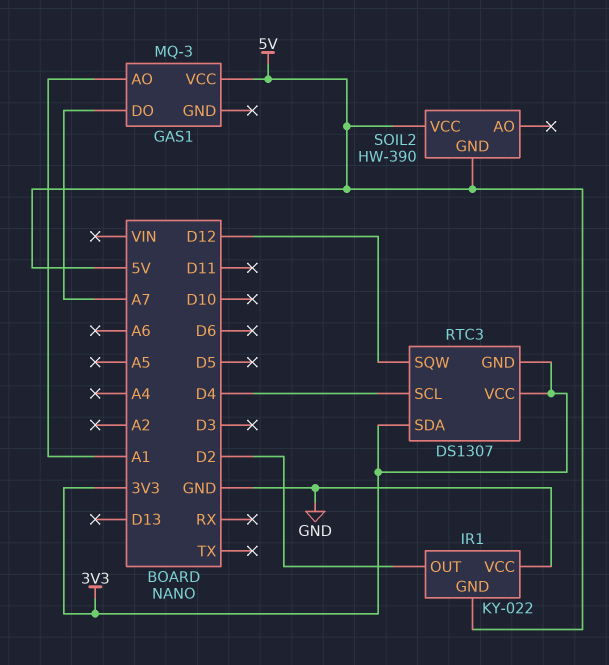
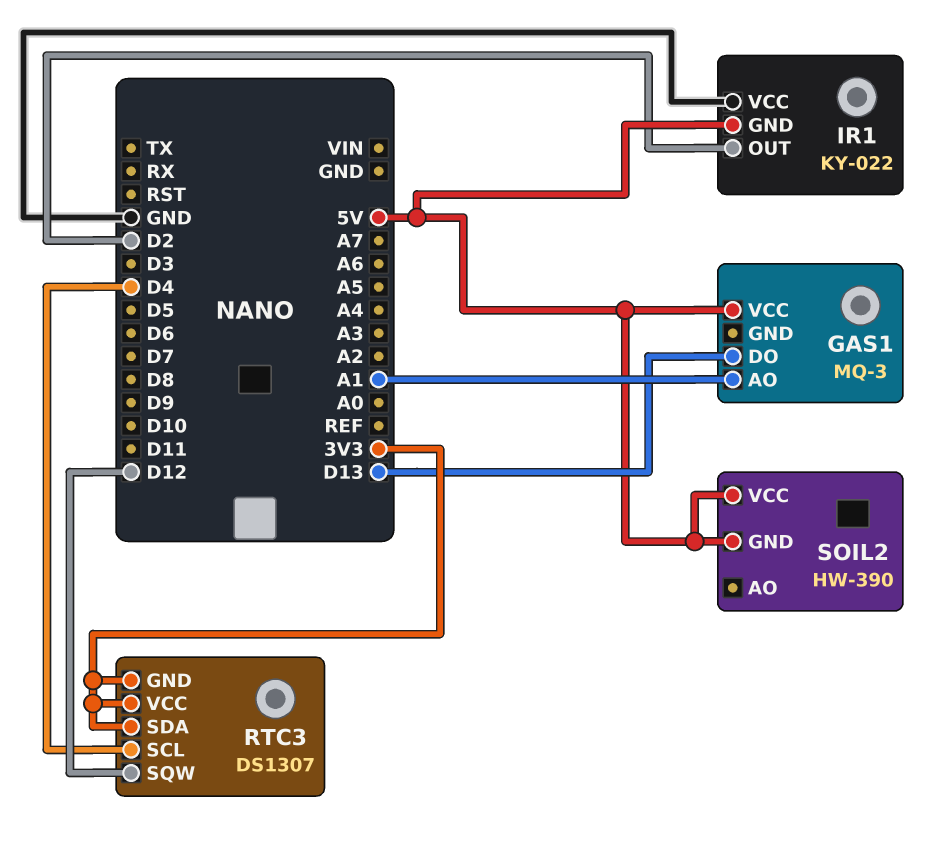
GAS1 pin DO: A7 -> D13

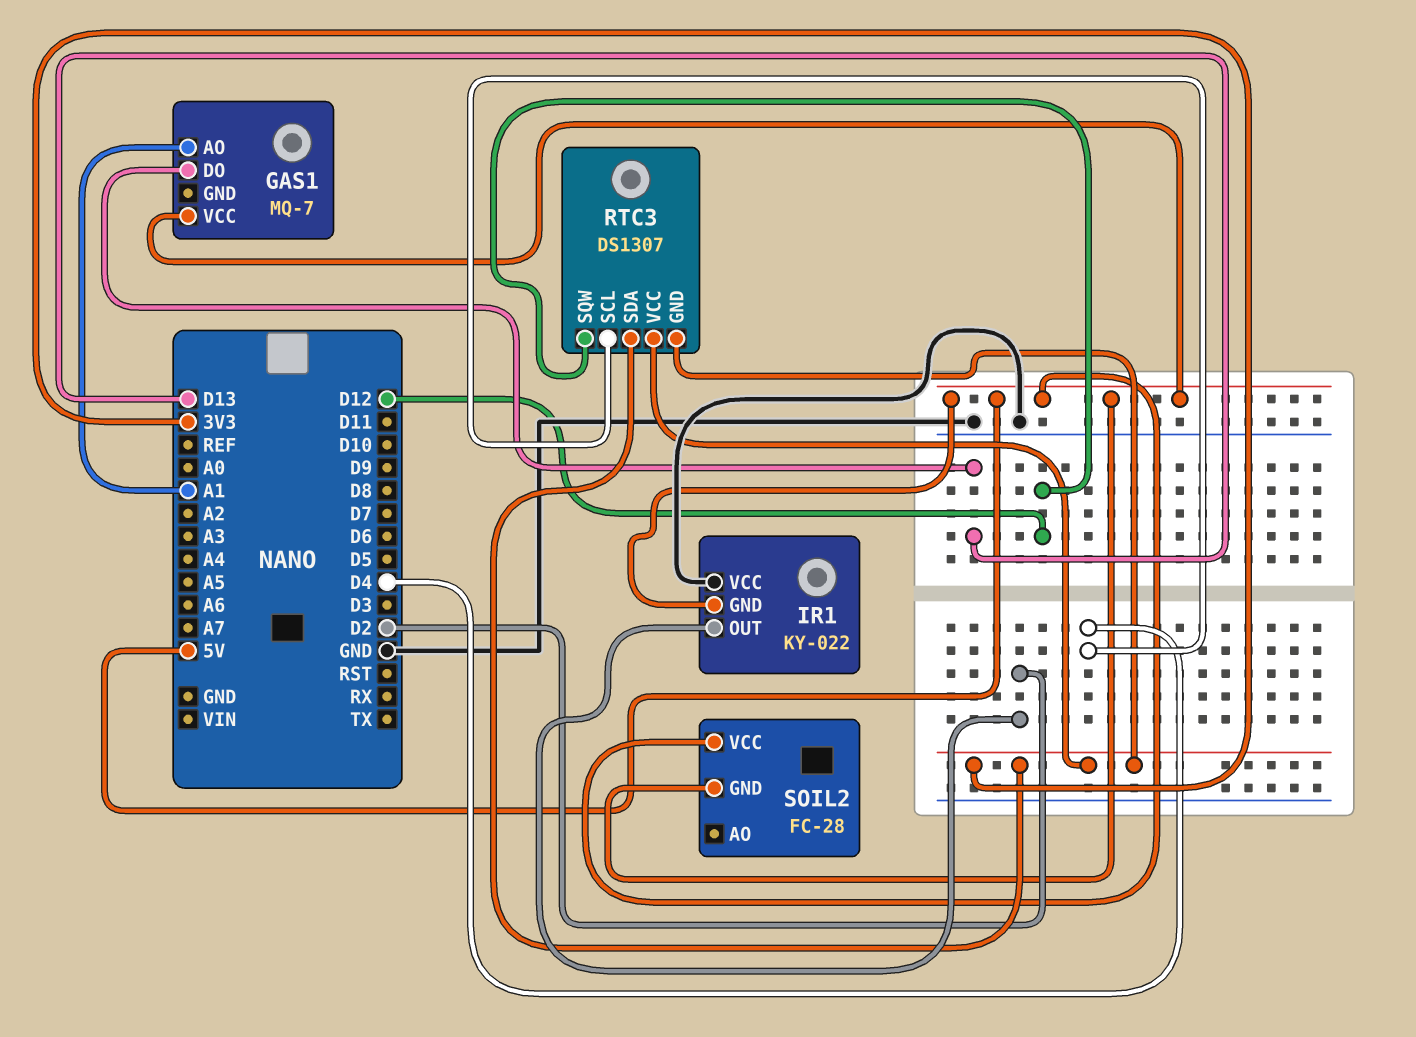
GAS1: MQ-3 -> MQ-7
SOIL2: HW-390 -> FC-28

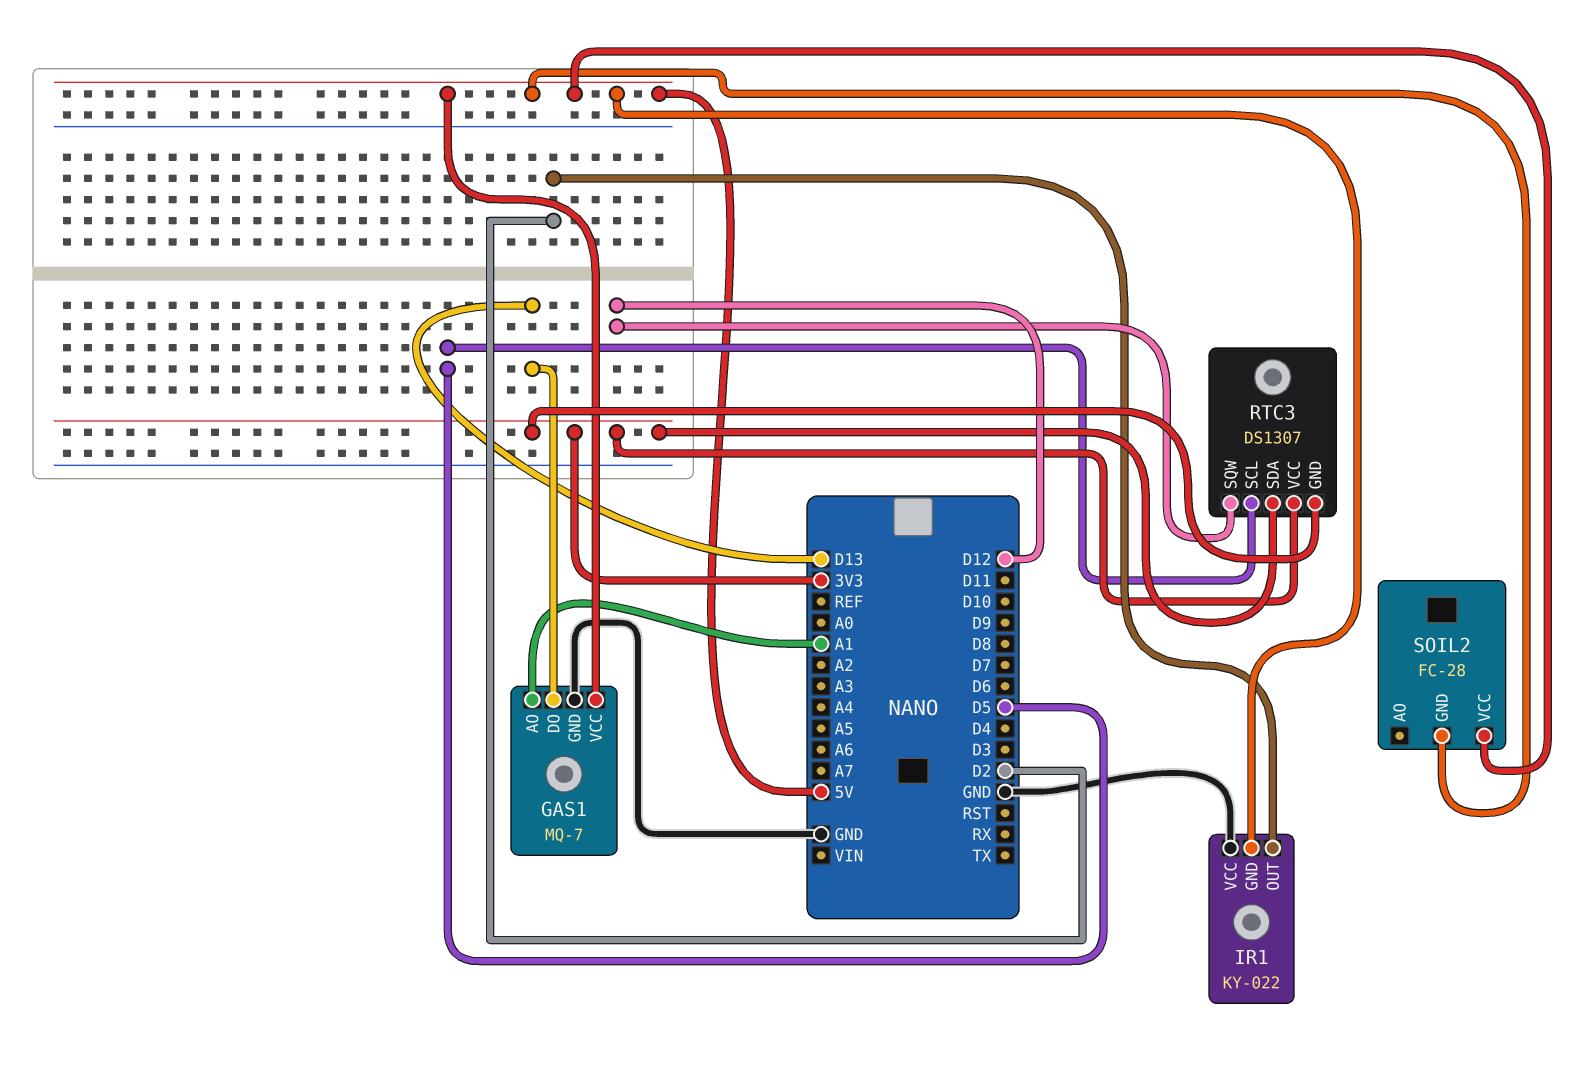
GAS1 pin GND: none -> GND
RTC3 pin SCL: D4 -> D5

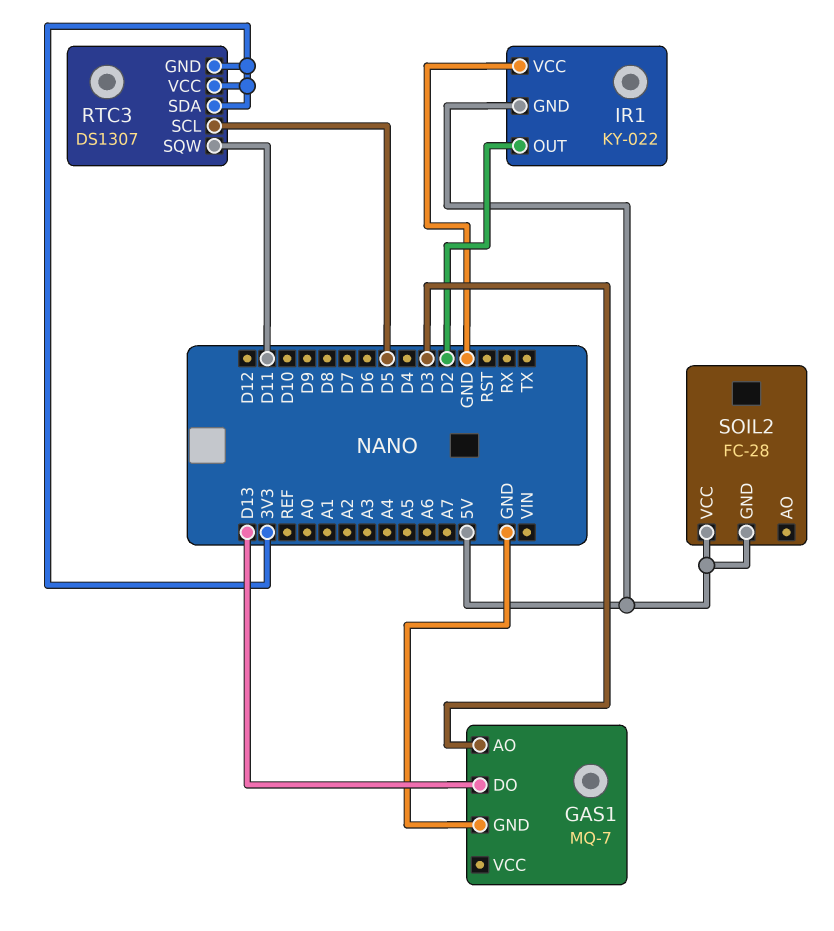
GAS1 pin AO: A1 -> D3
GAS1 pin VCC: 5V -> none
RTC3 pin SQW: D12 -> D11

